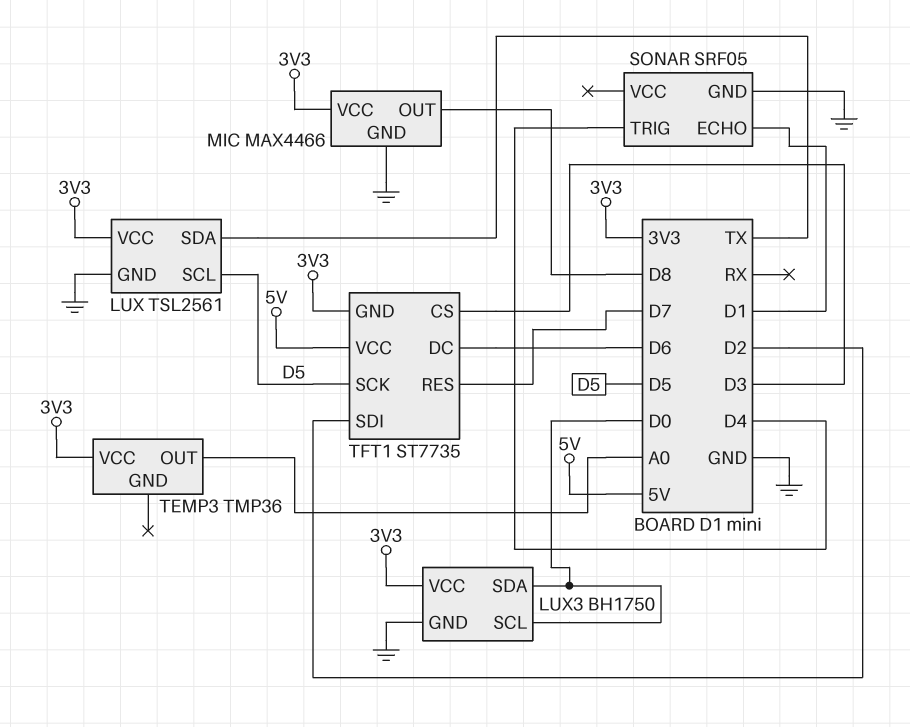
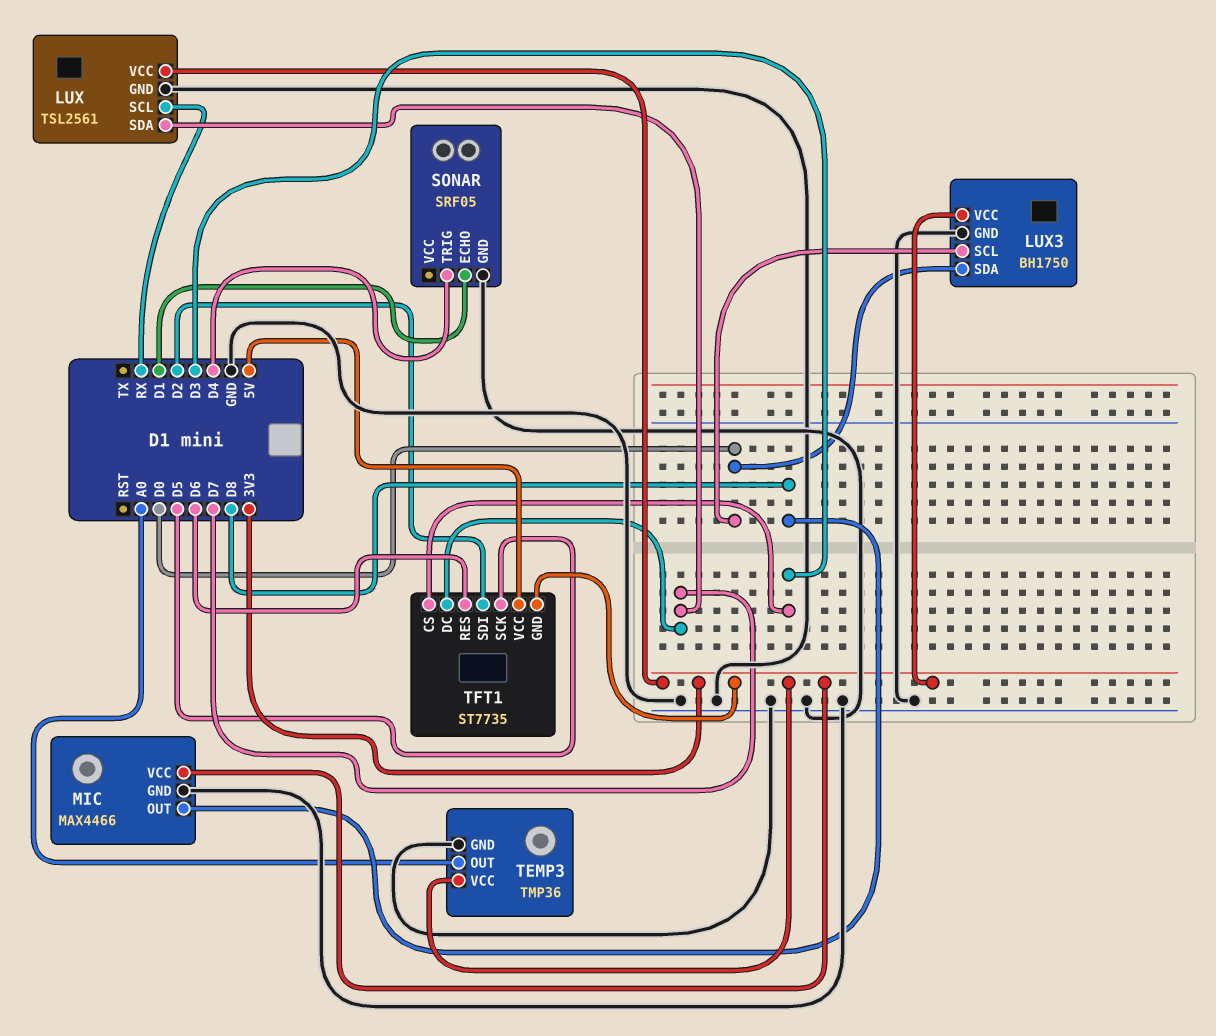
LUX pin SCL: D5 -> RX
LUX pin SDA: TX -> D7
TEMP3 pin GND: none -> GND
TFT1 pin DC: D6 -> D7
TFT1 pin RES: D7 -> D6

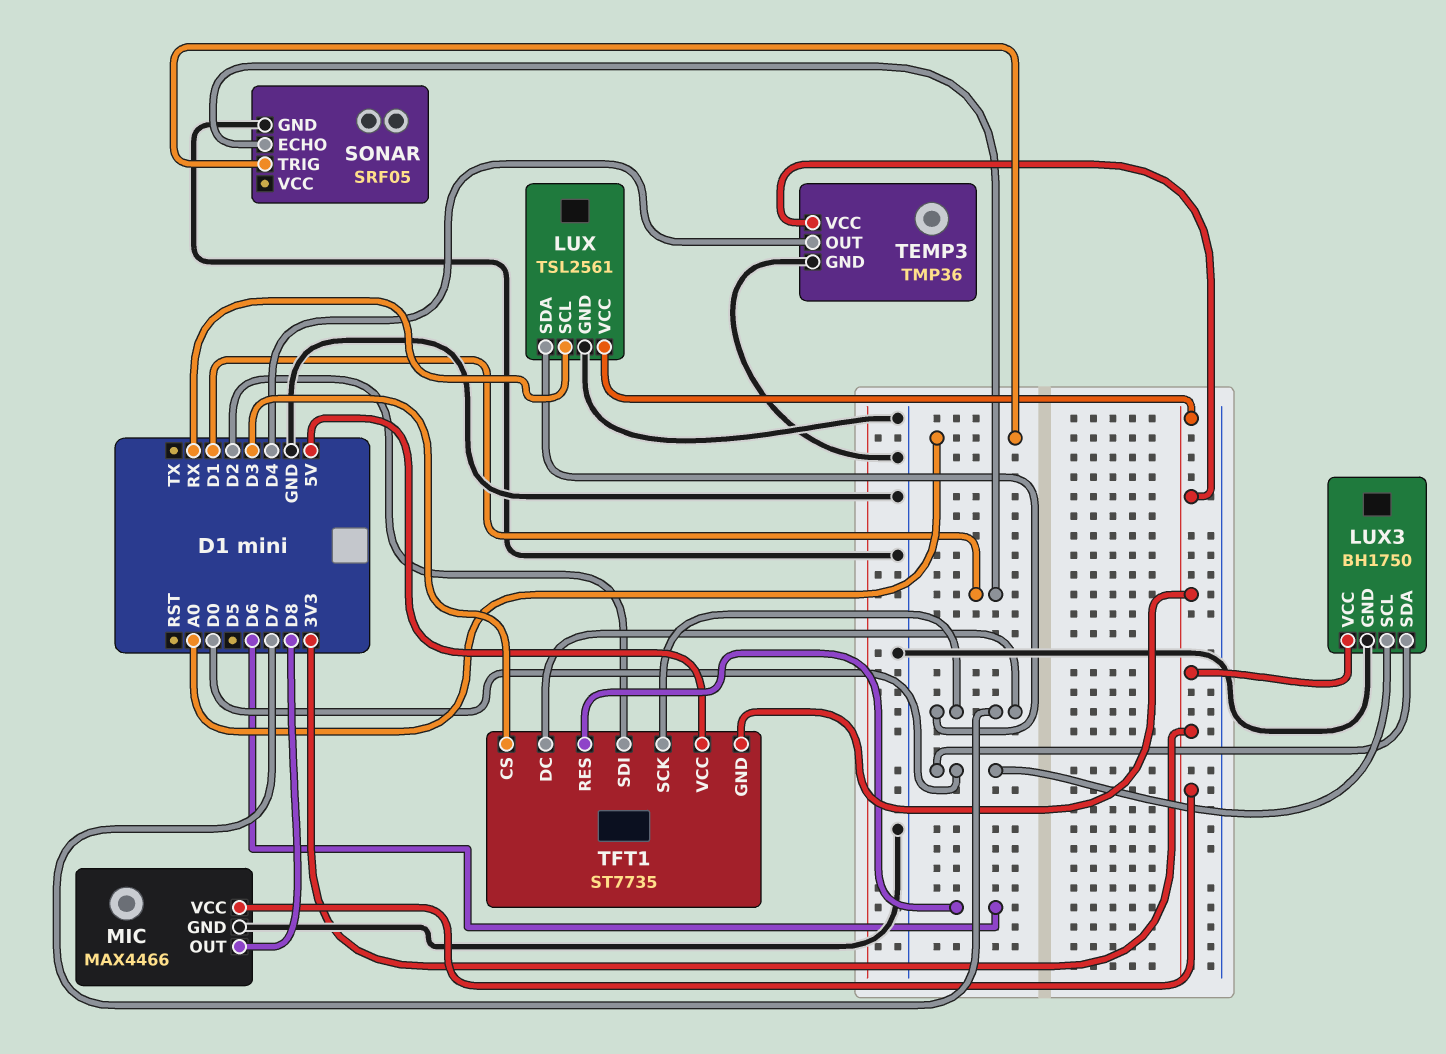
SONAR pin TRIG: D4 -> A0
TEMP3 pin OUT: A0 -> D4
TFT1 pin SCK: D5 -> D7

